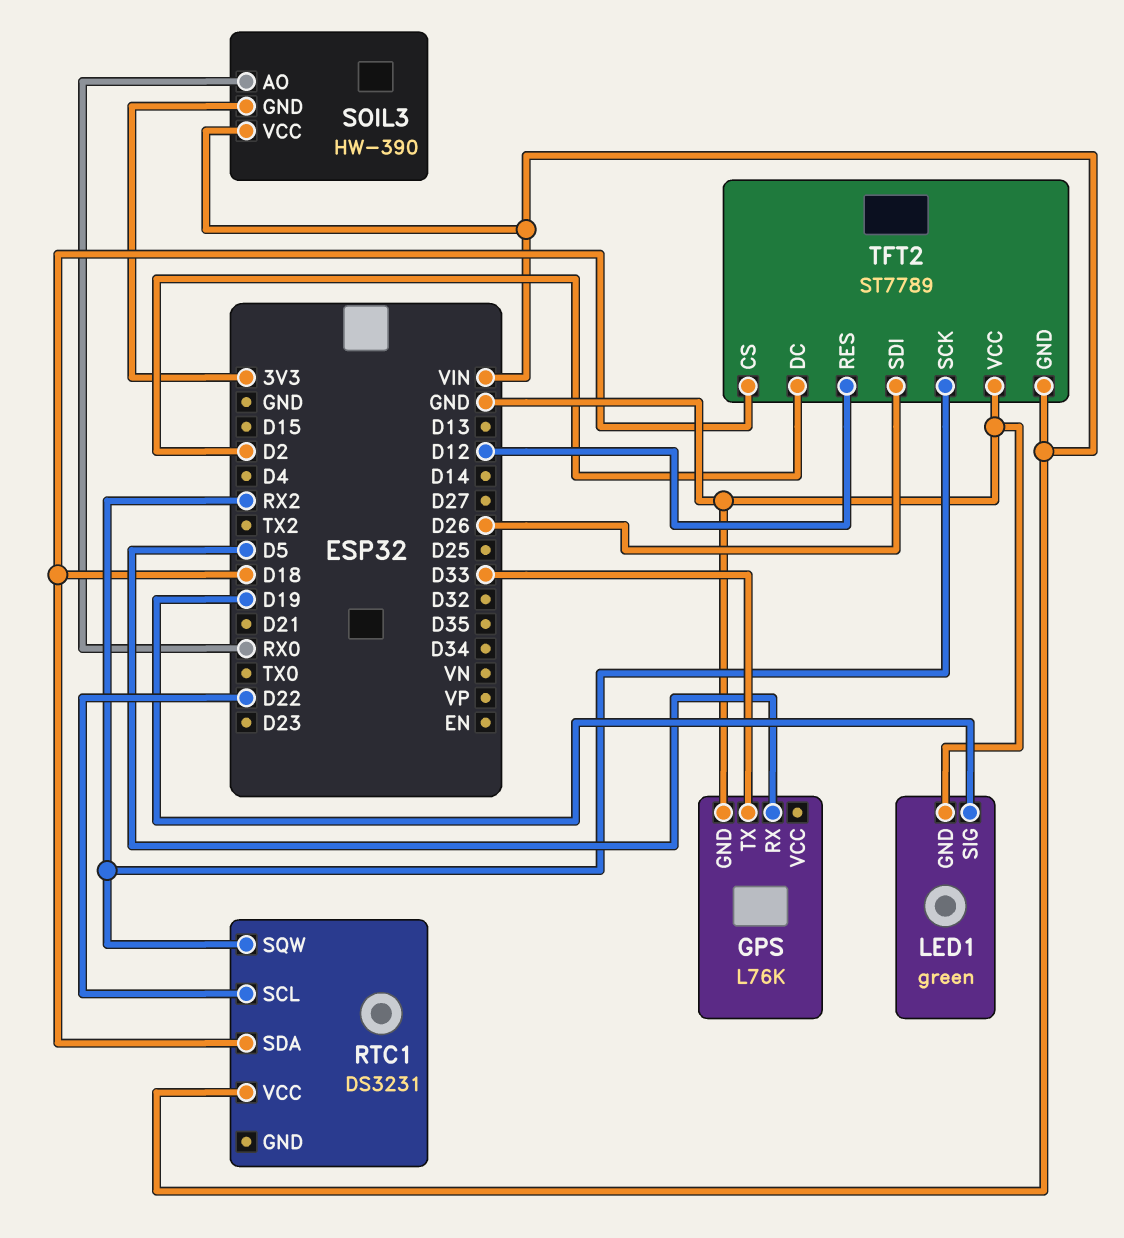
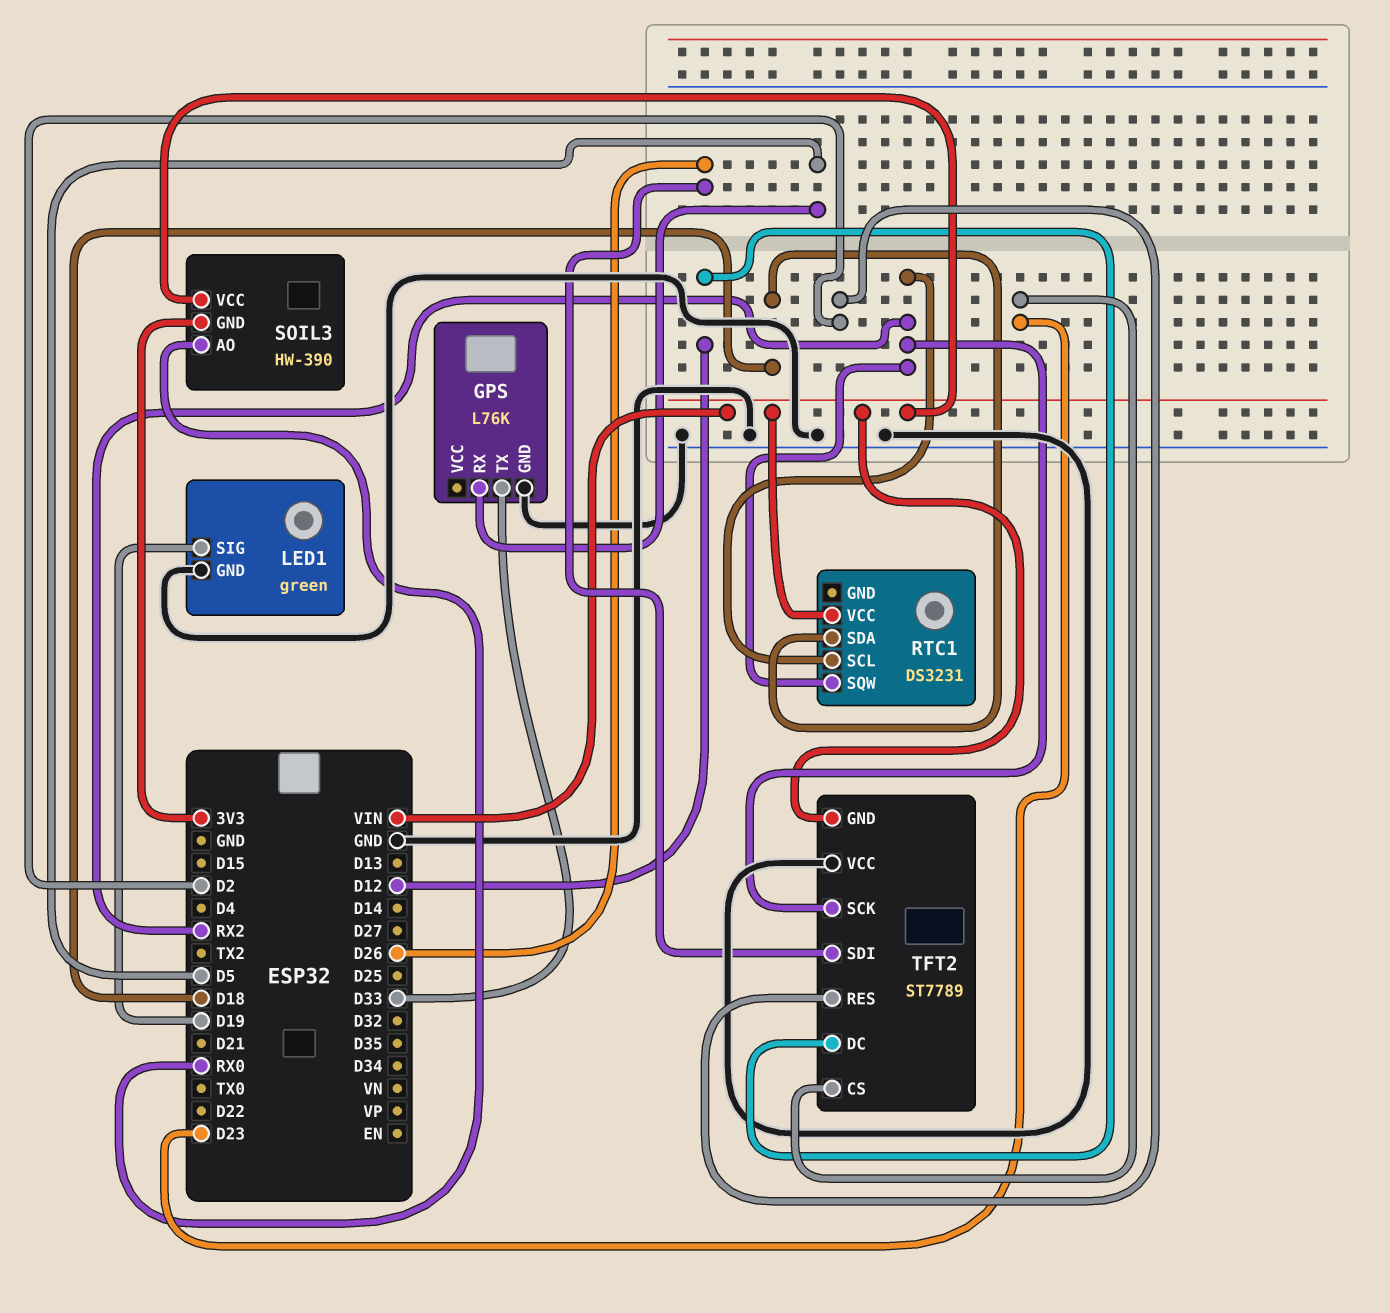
RTC1 pin SCL: D22 -> RX2
TFT2 pin CS: D18 -> D23
TFT2 pin DC: D2 -> D12
TFT2 pin RES: D12 -> D2

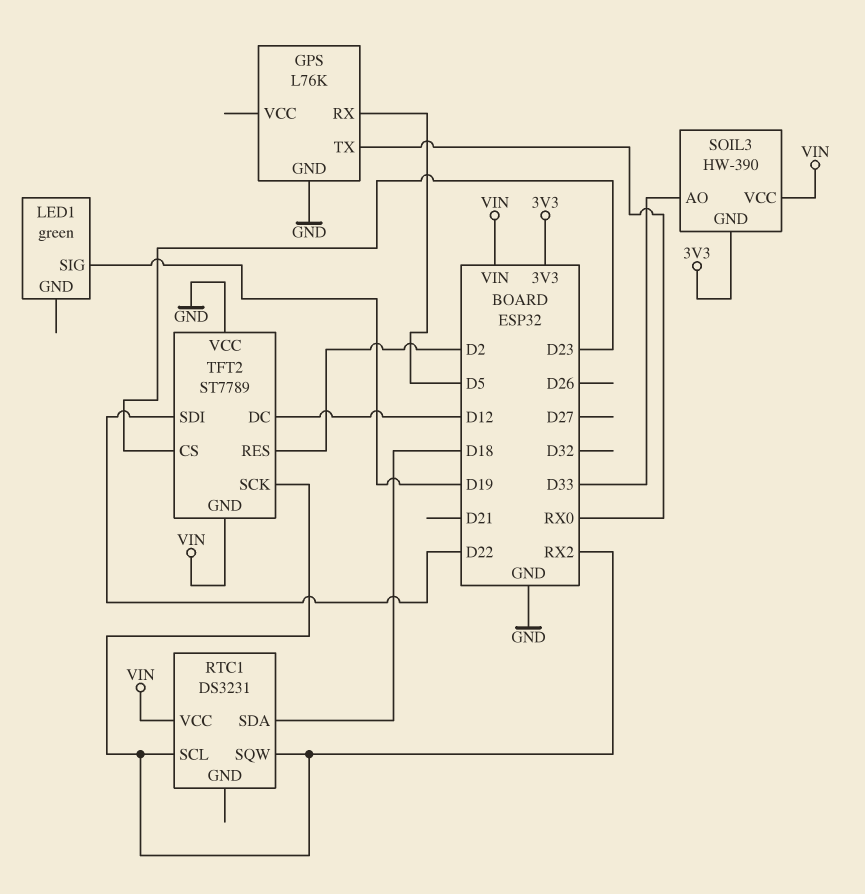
GPS pin TX: D33 -> RX0
LED1 pin GND: GND -> none
SOIL3 pin AO: RX0 -> D33
TFT2 pin SDI: D26 -> D22

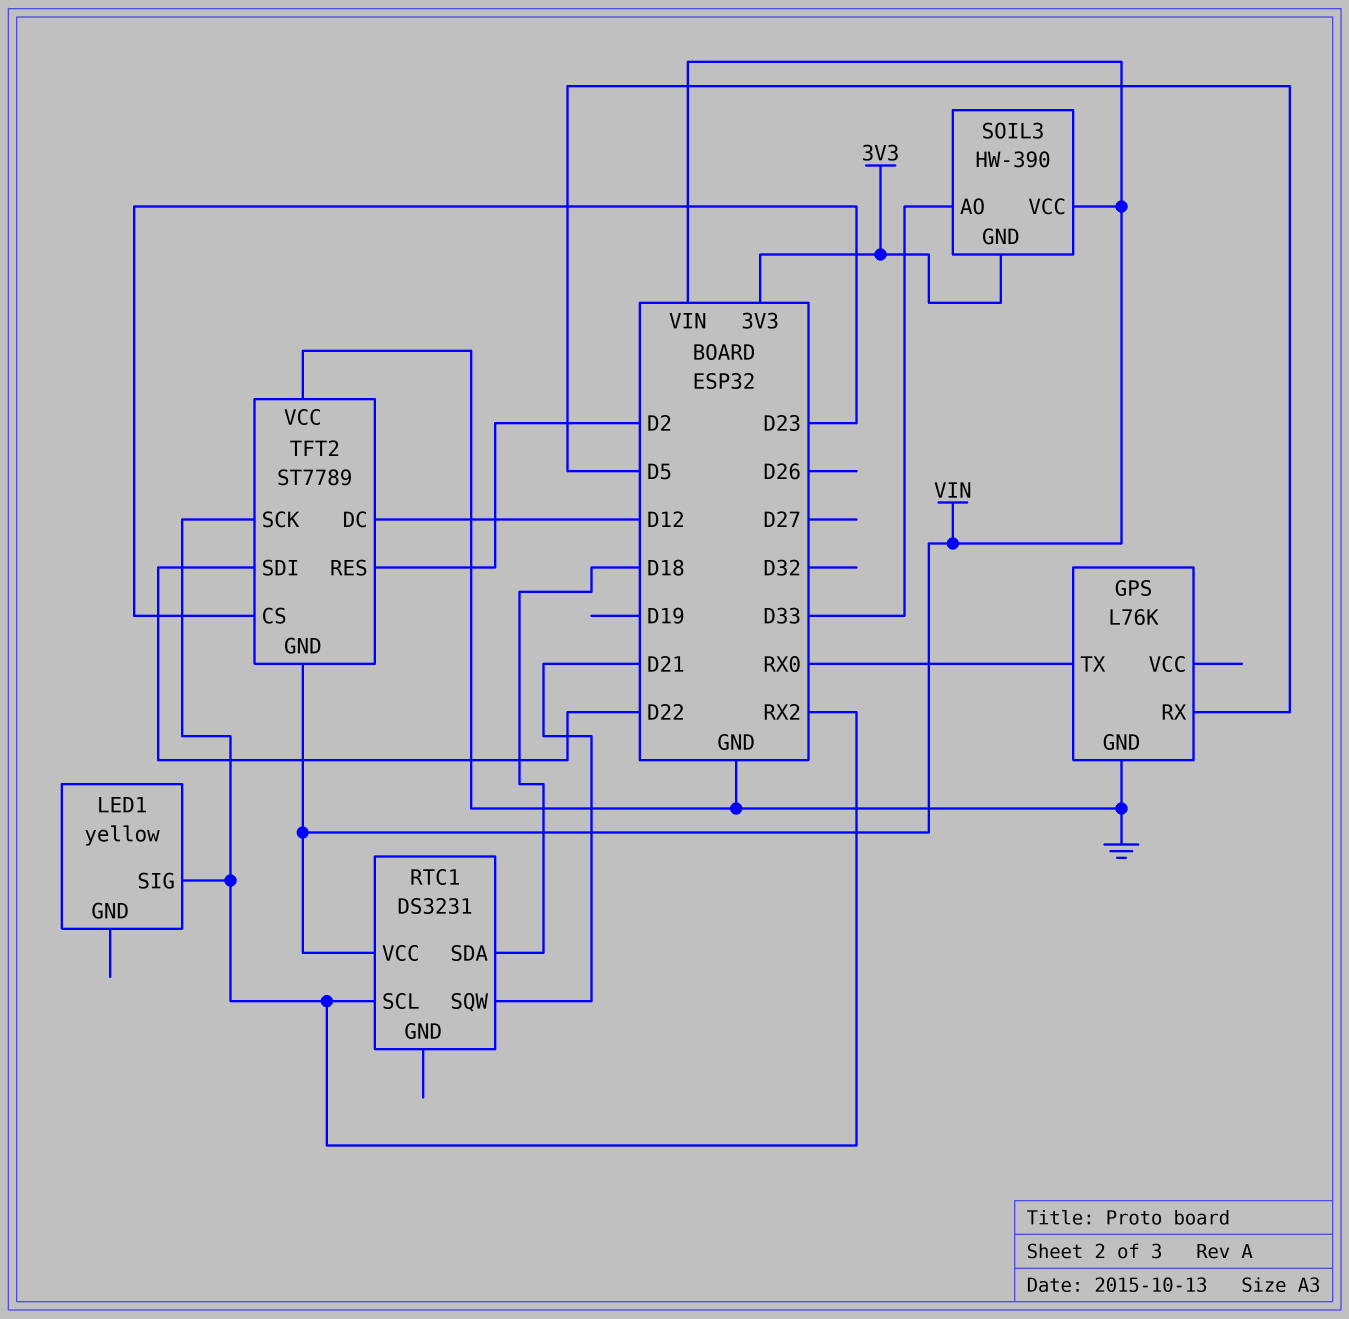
LED1: green -> yellow
LED1 pin SIG: D19 -> RX2
RTC1 pin SQW: RX2 -> D21

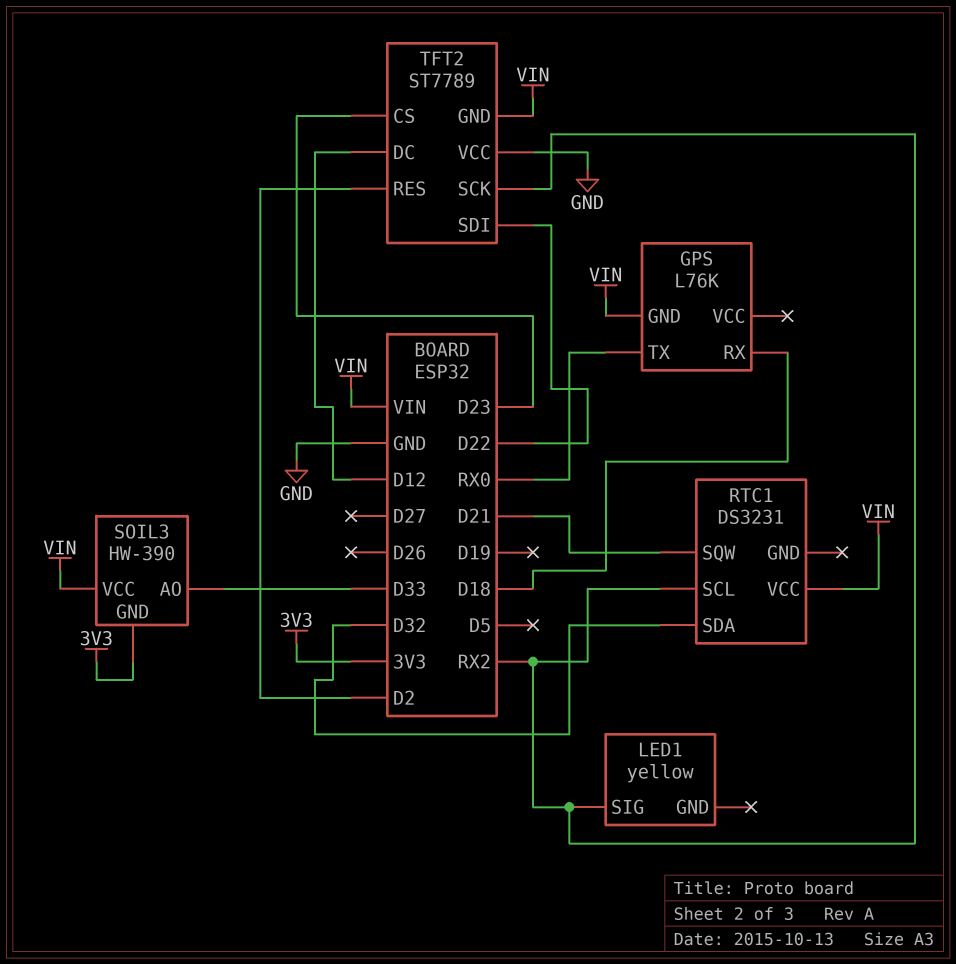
GPS pin GND: GND -> VIN
GPS pin RX: D5 -> D18
RTC1 pin SDA: D18 -> D32

